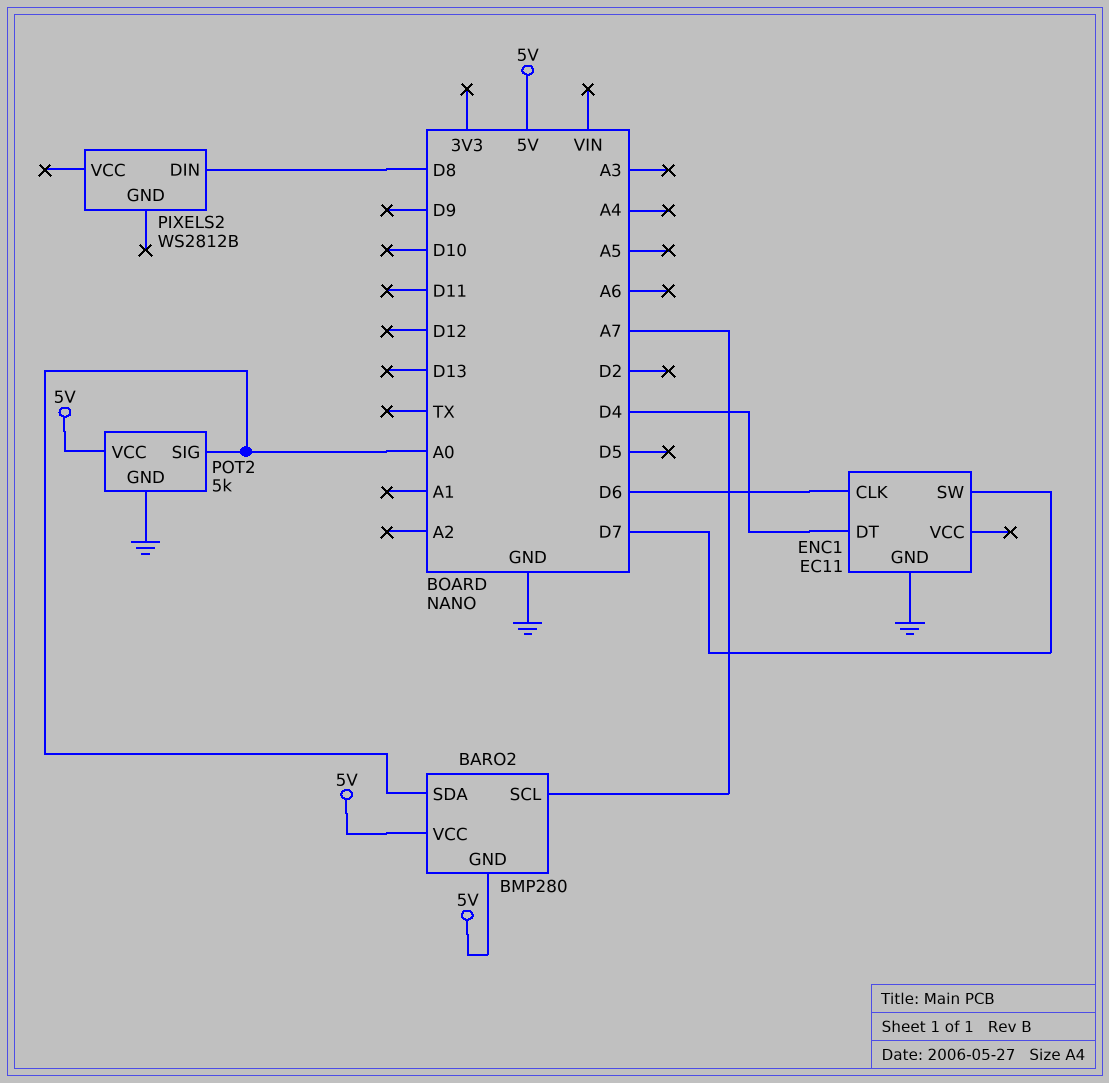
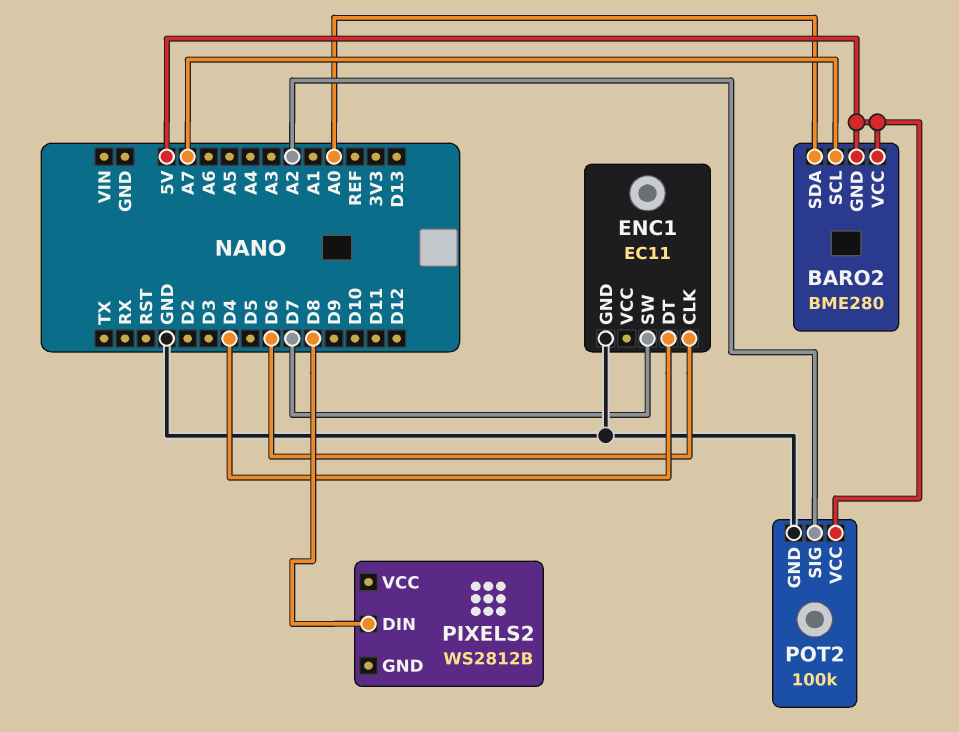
BARO2: BMP280 -> BME280
POT2: 5k -> 100k
POT2 pin SIG: A0 -> A2

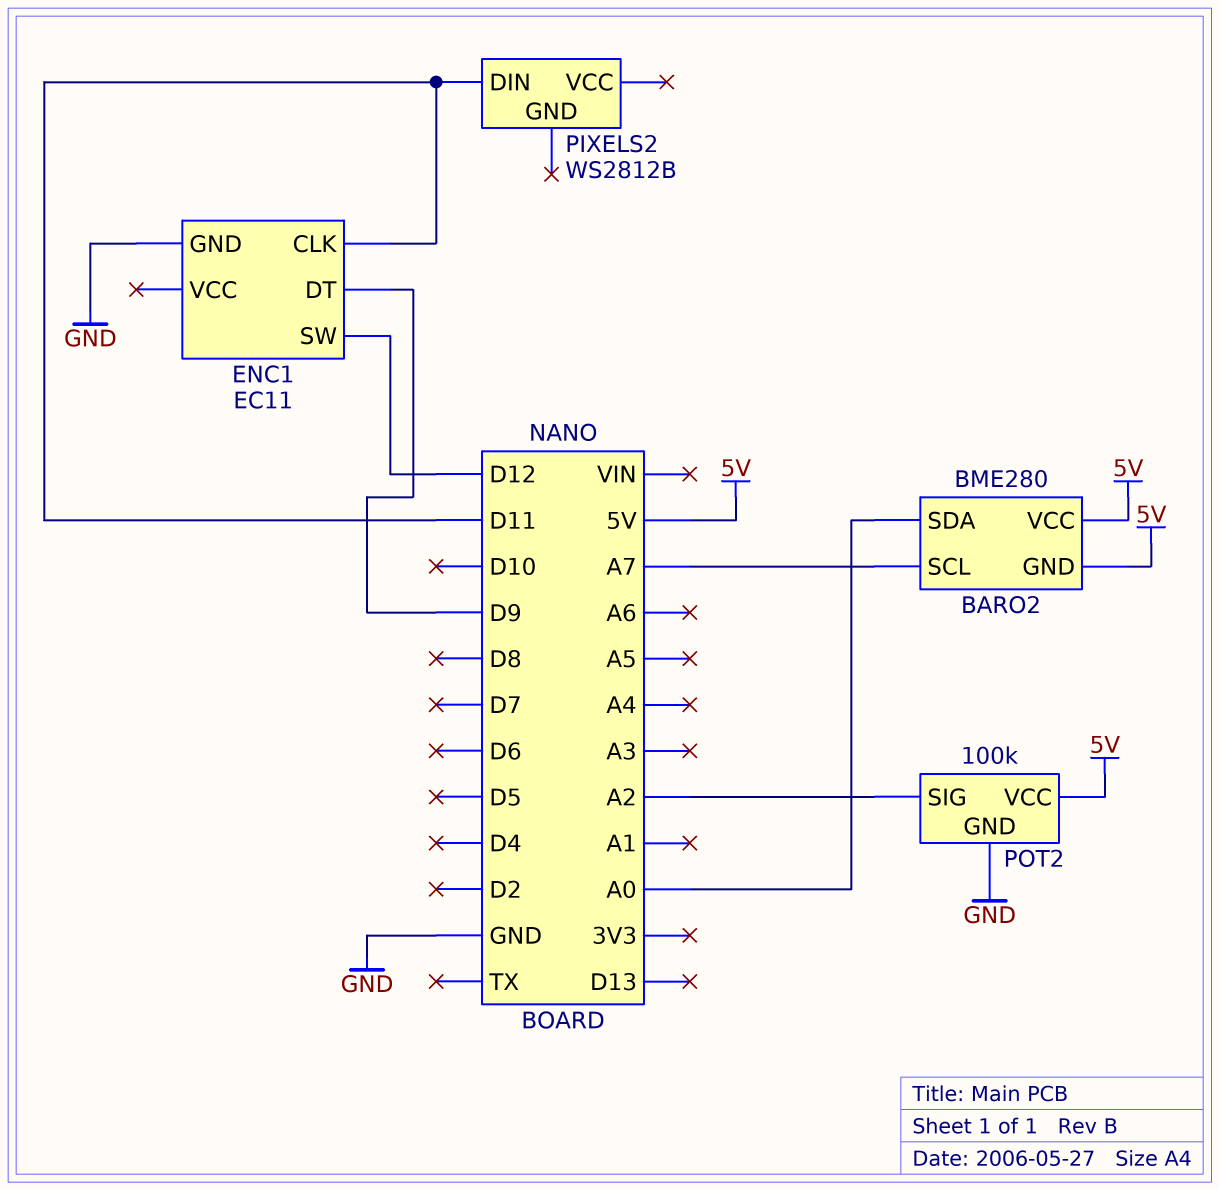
ENC1 pin CLK: D6 -> D11
ENC1 pin DT: D4 -> D9
ENC1 pin SW: D7 -> D12
PIXELS2 pin DIN: D8 -> D11

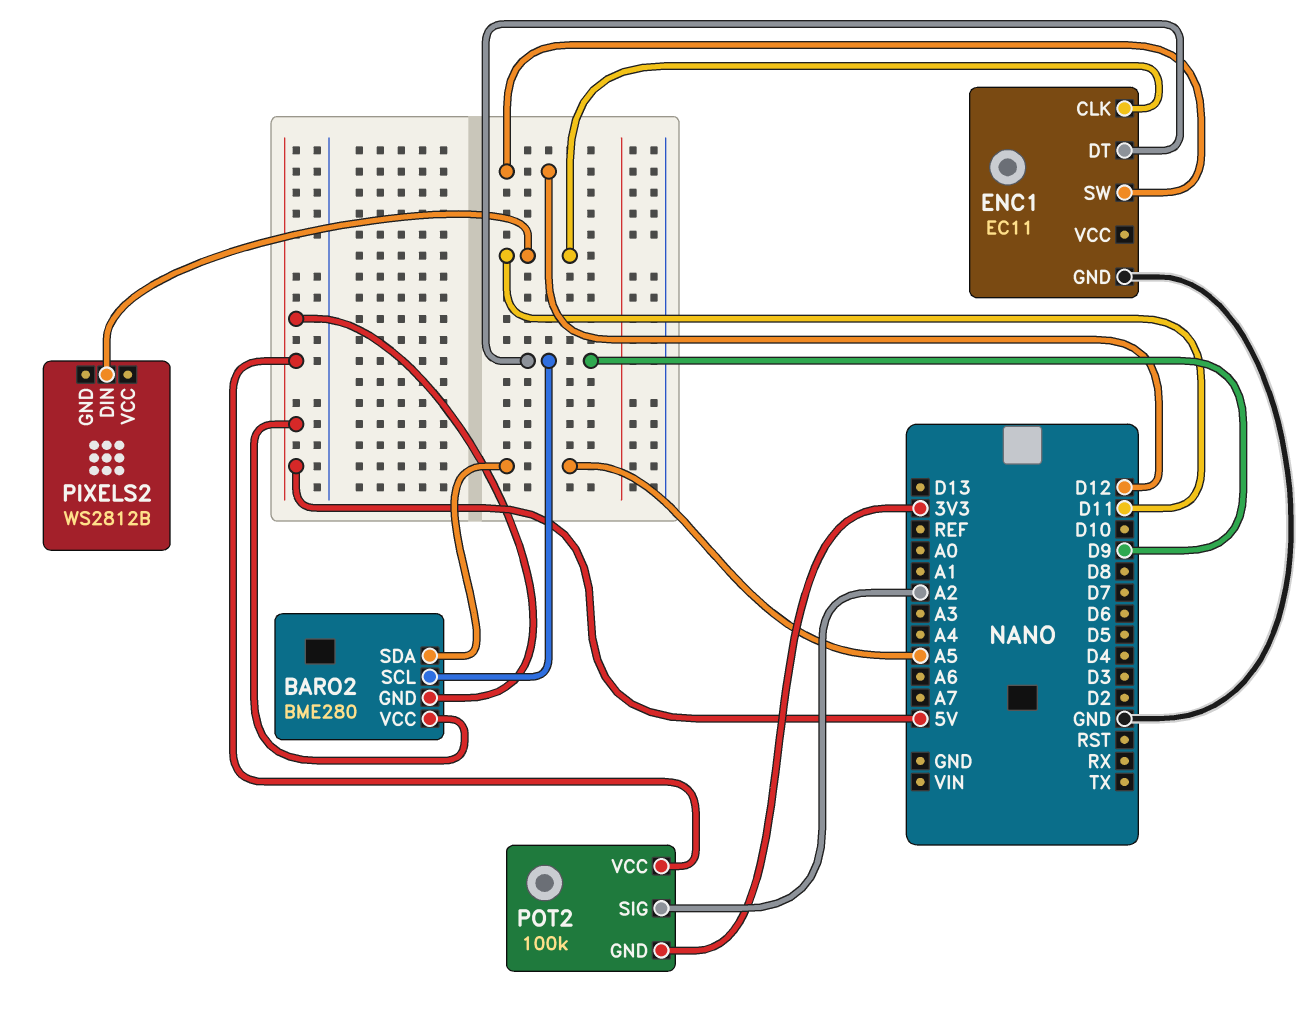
BARO2 pin SCL: A7 -> D9
BARO2 pin SDA: A0 -> A5
POT2 pin GND: GND -> 3V3

